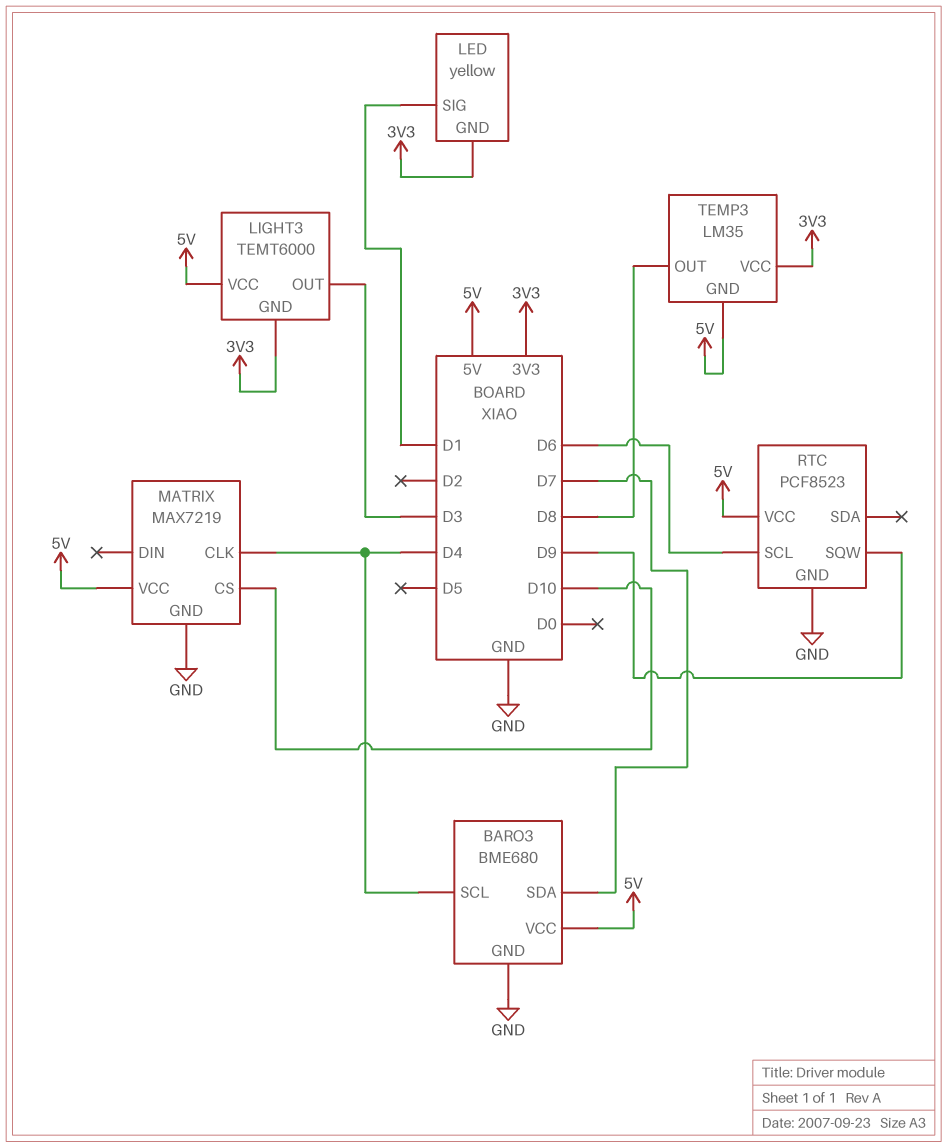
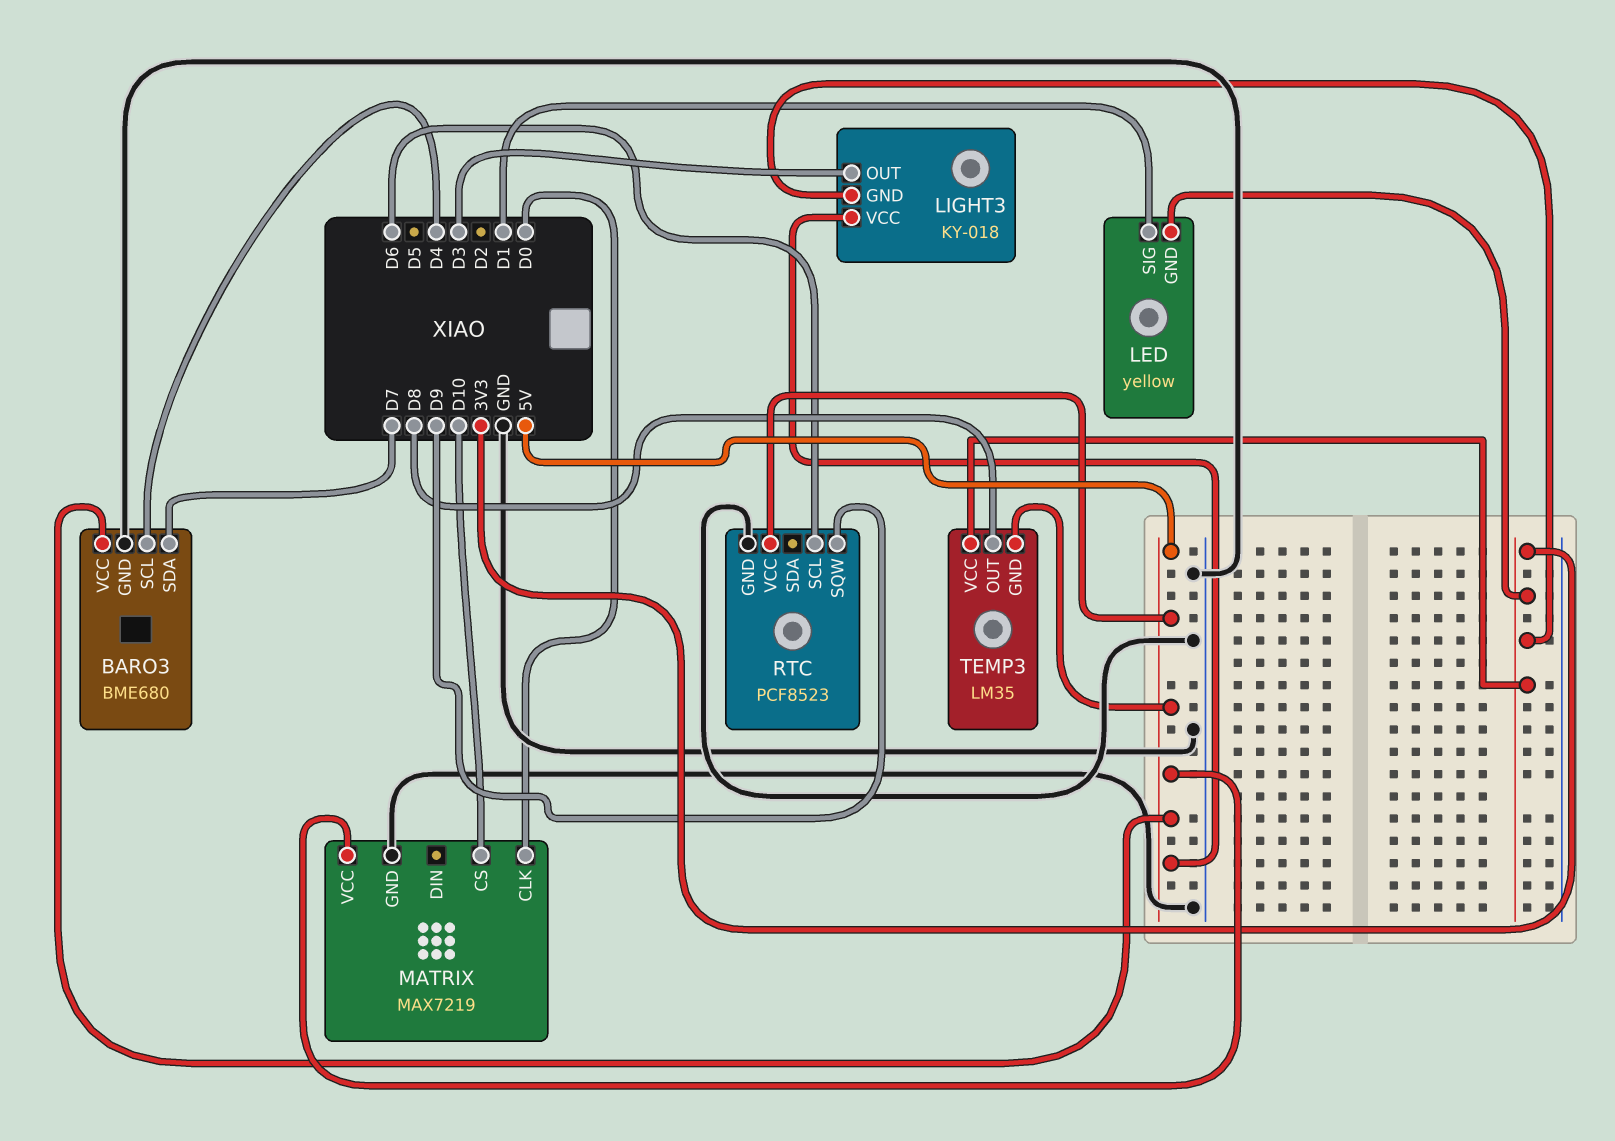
LIGHT3: TEMT6000 -> KY-018
MATRIX pin CLK: D4 -> D0

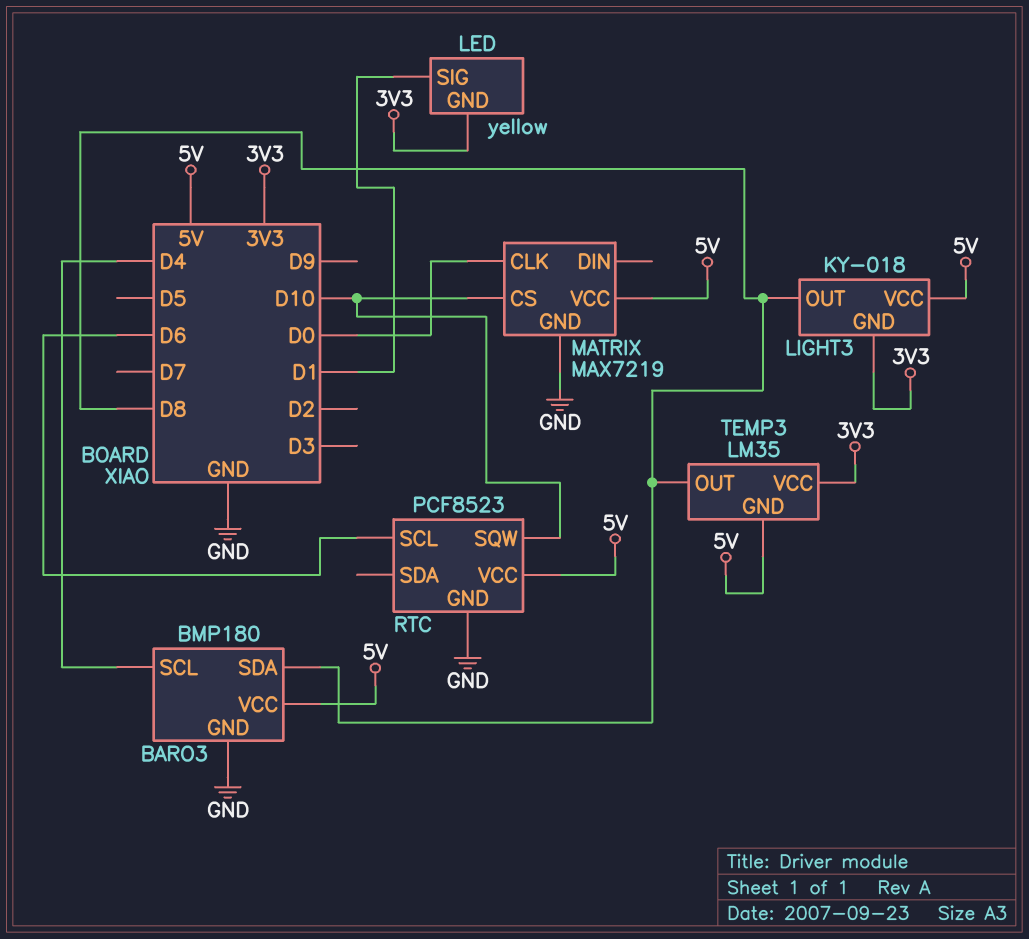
BARO3: BME680 -> BMP180
BARO3 pin SDA: D7 -> D8
LIGHT3 pin OUT: D3 -> D8
RTC pin SQW: D9 -> D10

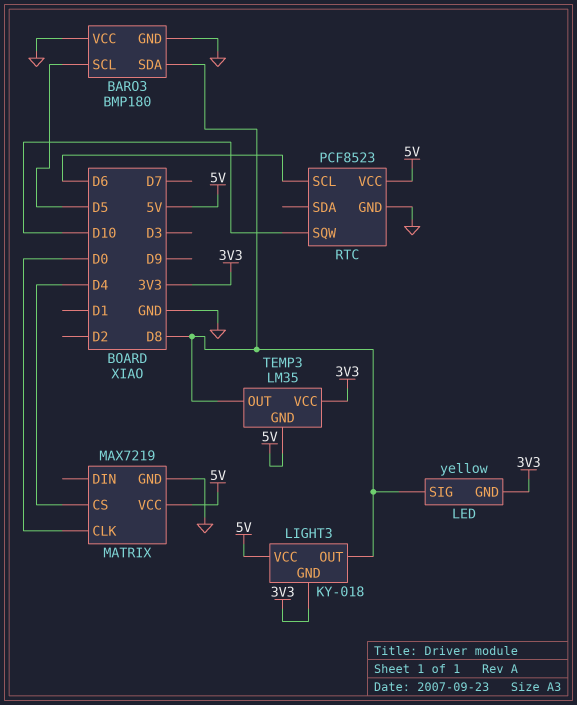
BARO3 pin SCL: D4 -> D5
BARO3 pin VCC: 5V -> GND
LED pin SIG: D1 -> D8
MATRIX pin CS: D10 -> D4

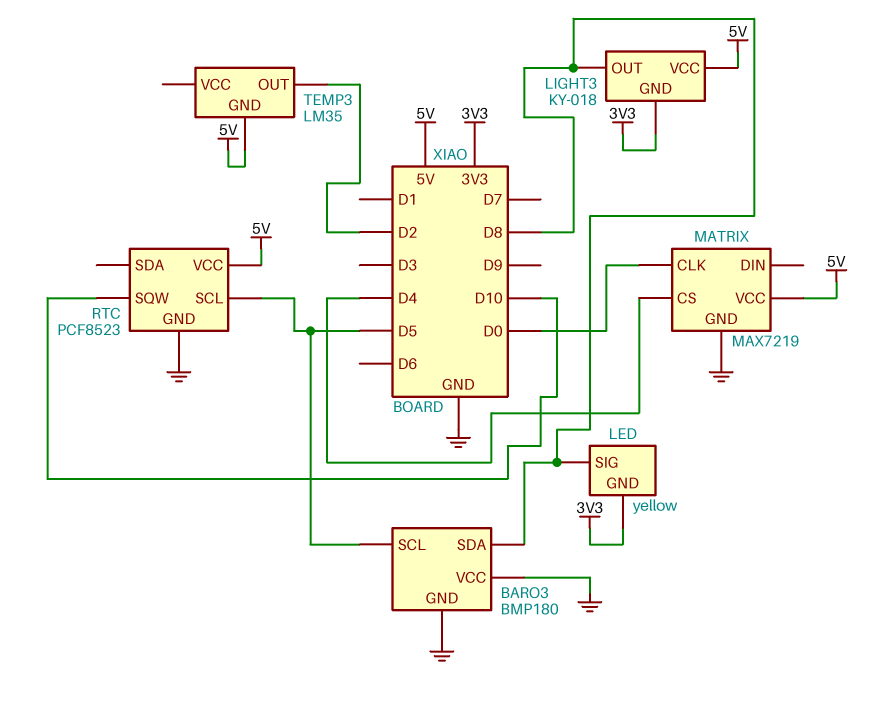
RTC pin SCL: D6 -> D5
TEMP3 pin OUT: D8 -> D2
TEMP3 pin VCC: 3V3 -> none

